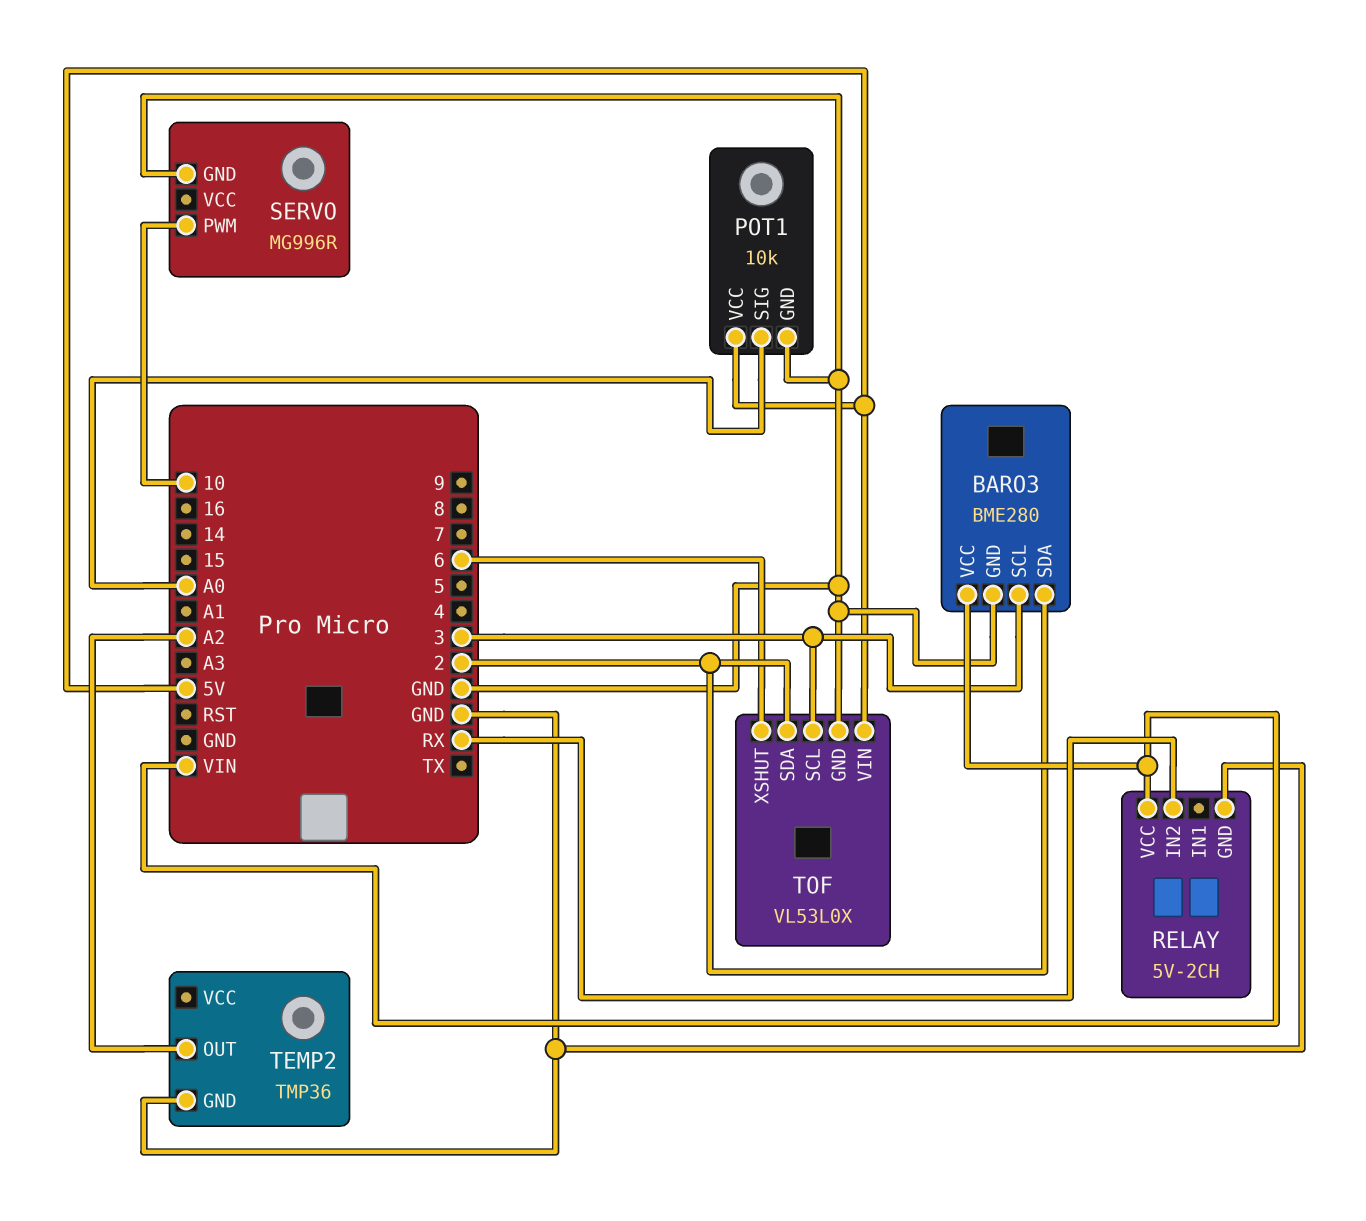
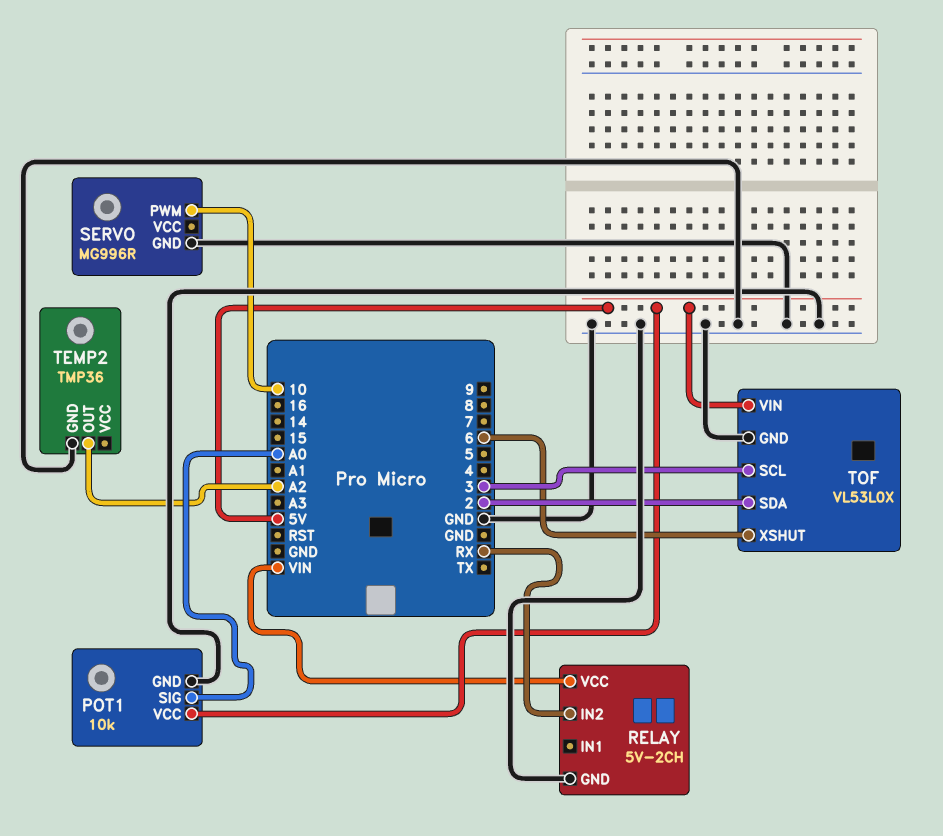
BARO3: BME280 -> none
BARO3 pin GND: GND -> none
BARO3 pin SCL: 3 -> none
BARO3 pin SDA: 2 -> none
BARO3 pin VCC: VIN -> none

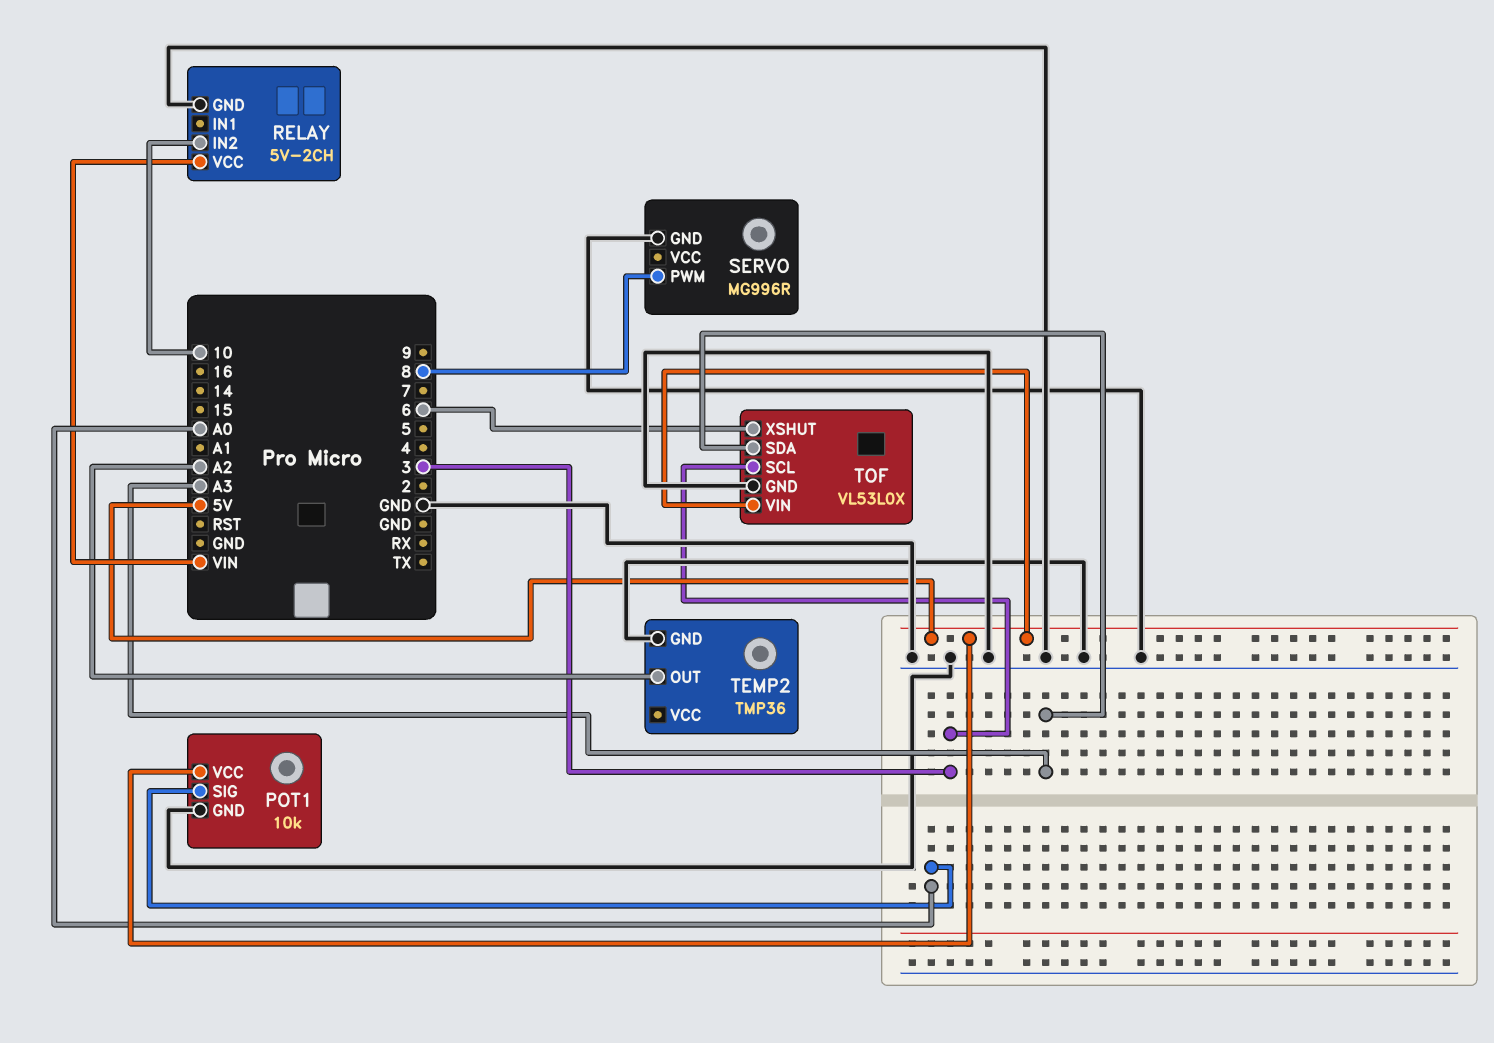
RELAY pin IN2: RX -> 10
SERVO pin PWM: 10 -> 8
TOF pin SDA: 2 -> A3

